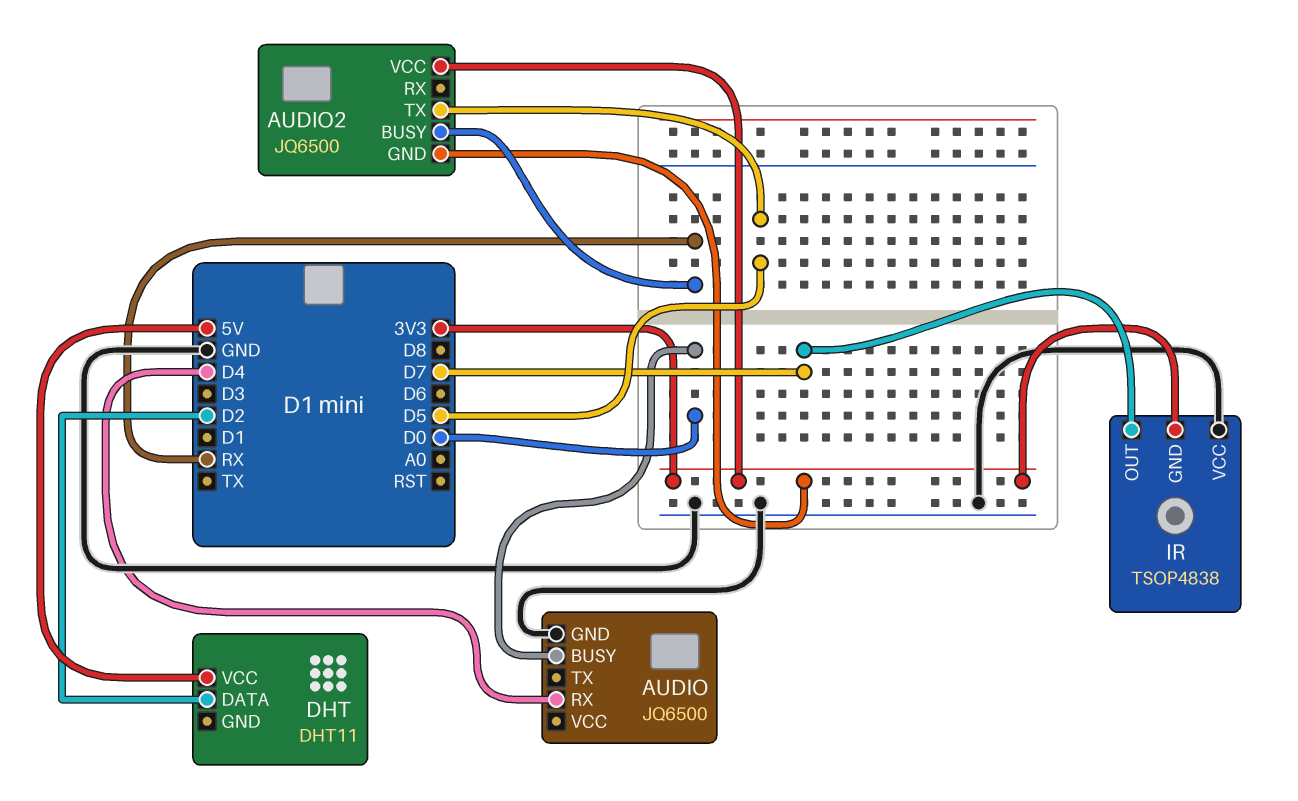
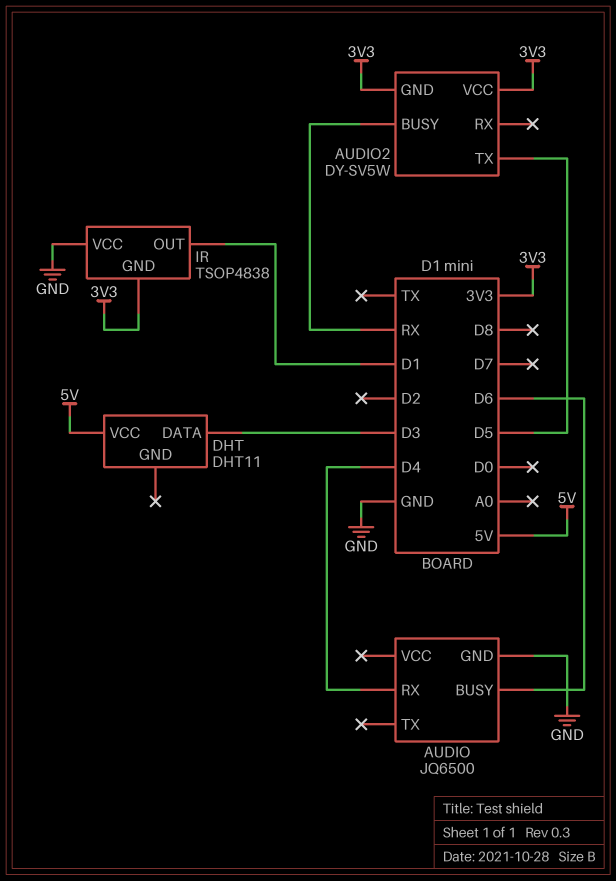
AUDIO pin BUSY: D0 -> D6
AUDIO2: JQ6500 -> DY-SV5W
DHT pin DATA: D2 -> D3
IR pin OUT: D7 -> D1

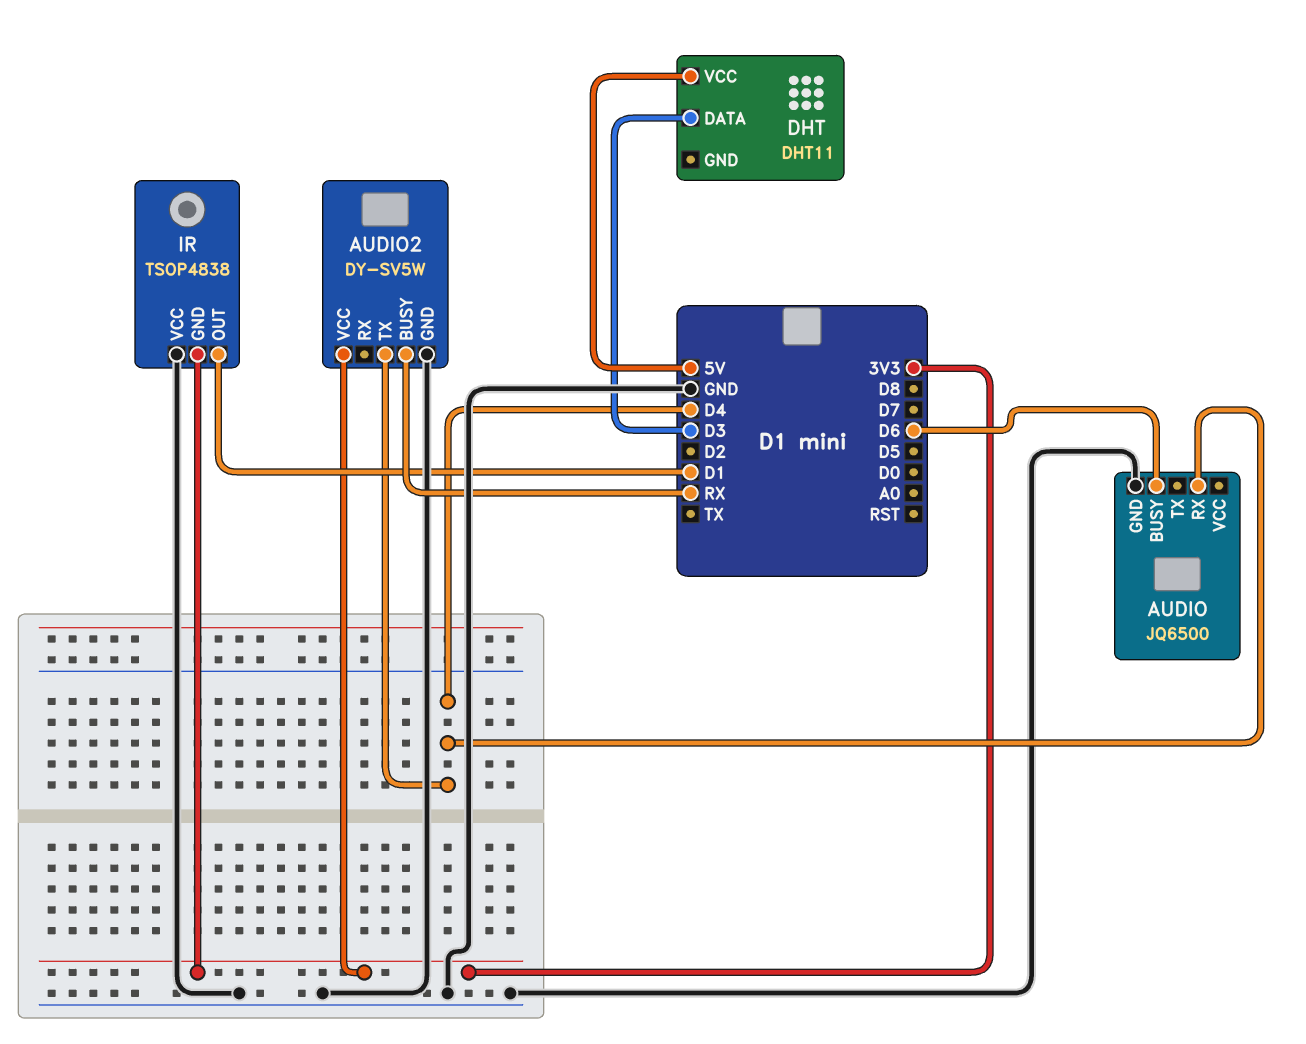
AUDIO2 pin GND: 3V3 -> GND
AUDIO2 pin TX: D5 -> D4

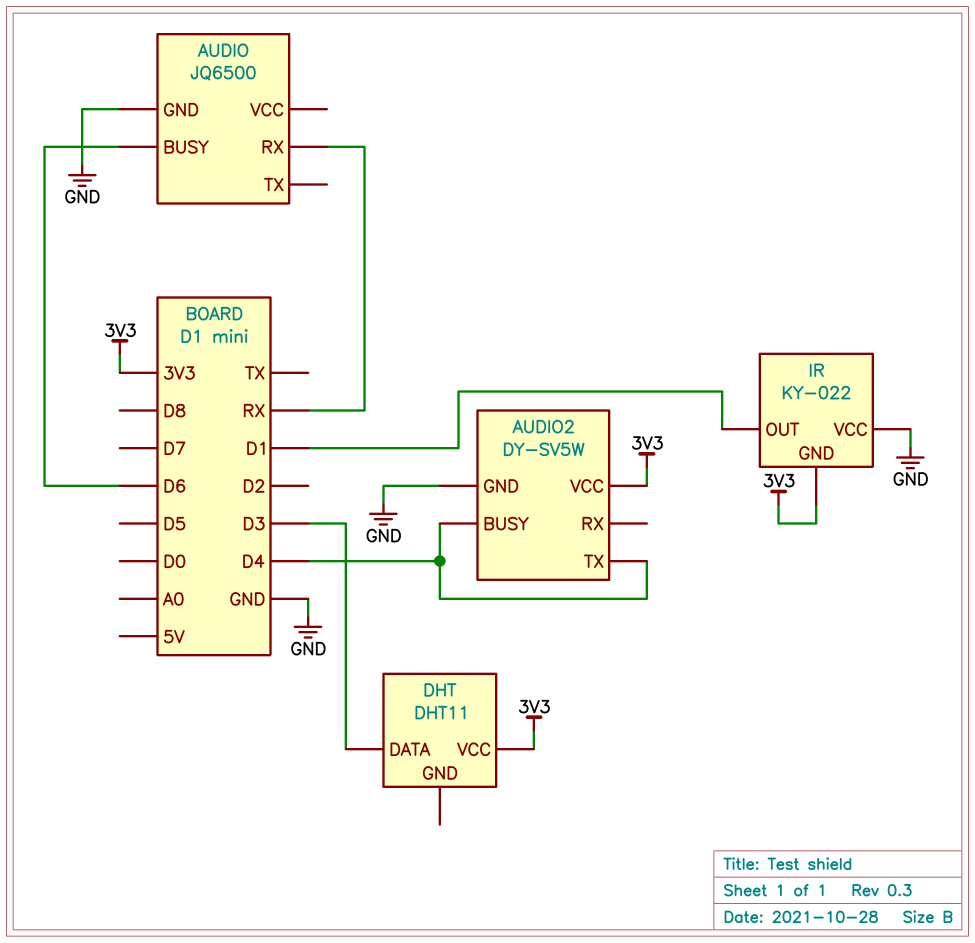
AUDIO pin RX: D4 -> RX
AUDIO2 pin BUSY: RX -> D4
DHT pin VCC: 5V -> 3V3
IR: TSOP4838 -> KY-022

